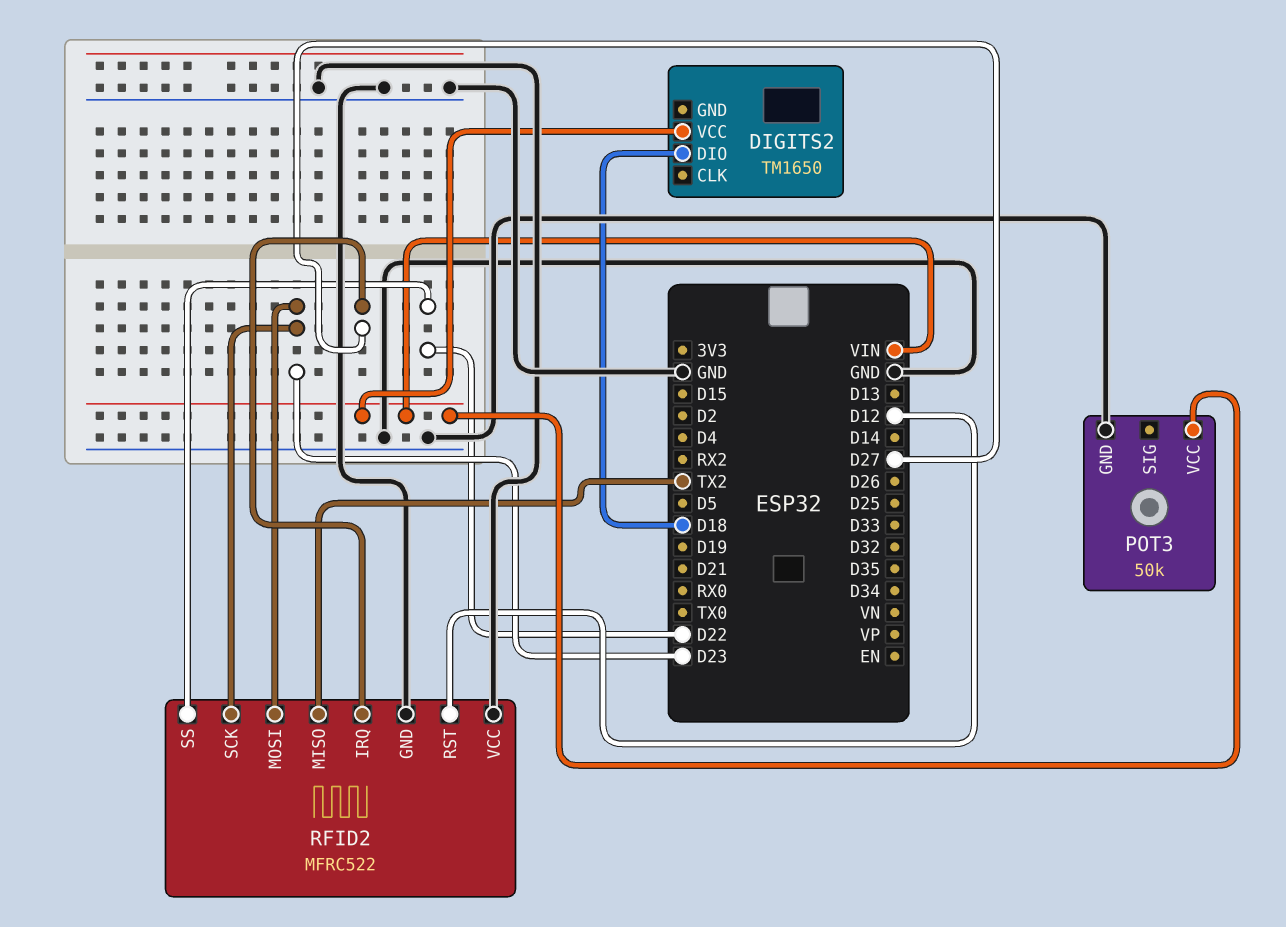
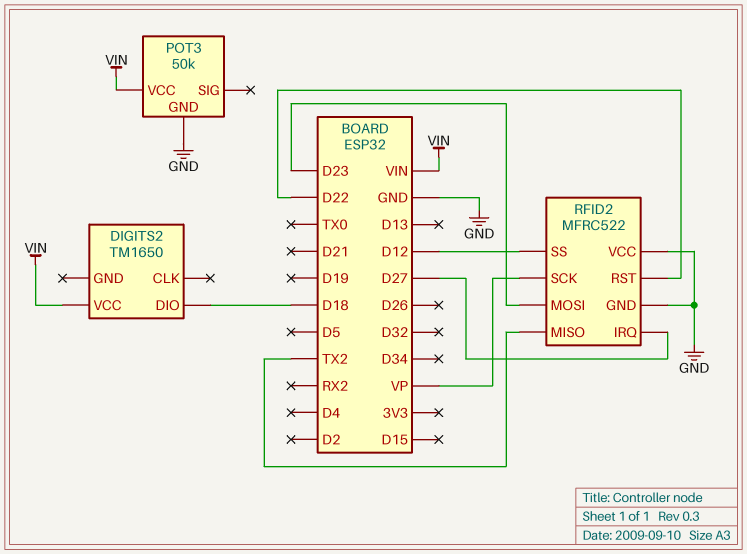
RFID2 pin RST: D12 -> D22
RFID2 pin SCK: D23 -> VP
RFID2 pin SS: D22 -> D12

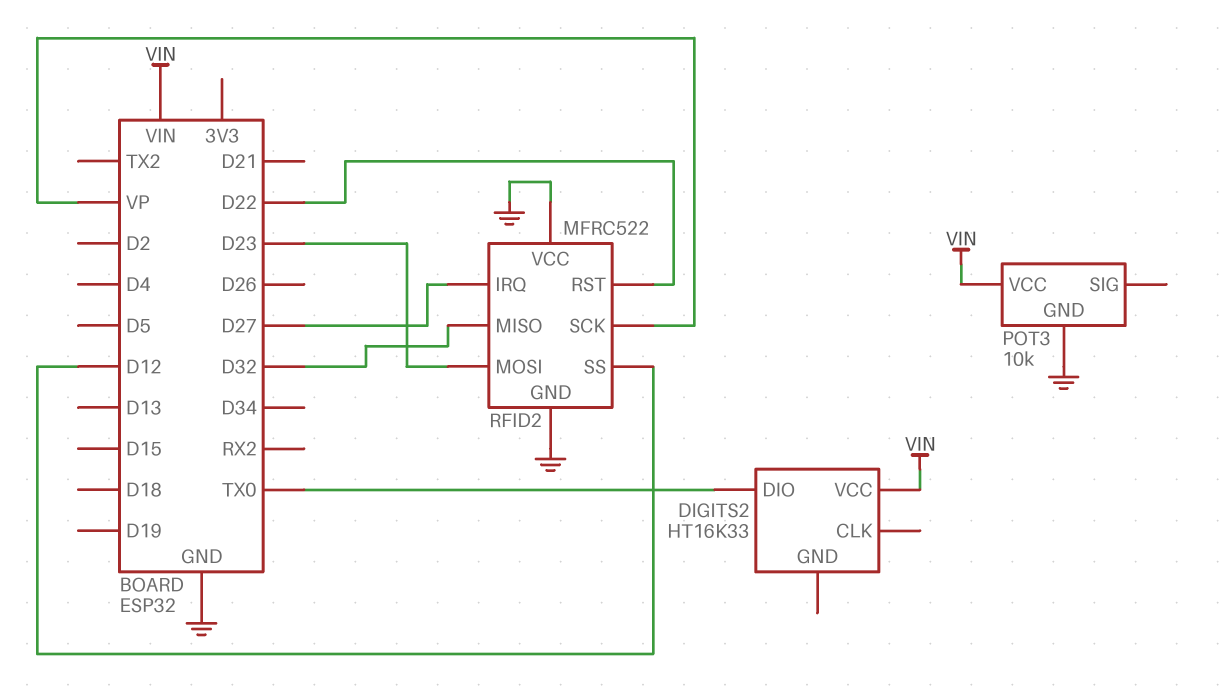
DIGITS2: TM1650 -> HT16K33
DIGITS2 pin DIO: D18 -> TX0
POT3: 50k -> 10k
RFID2 pin MISO: TX2 -> D32

